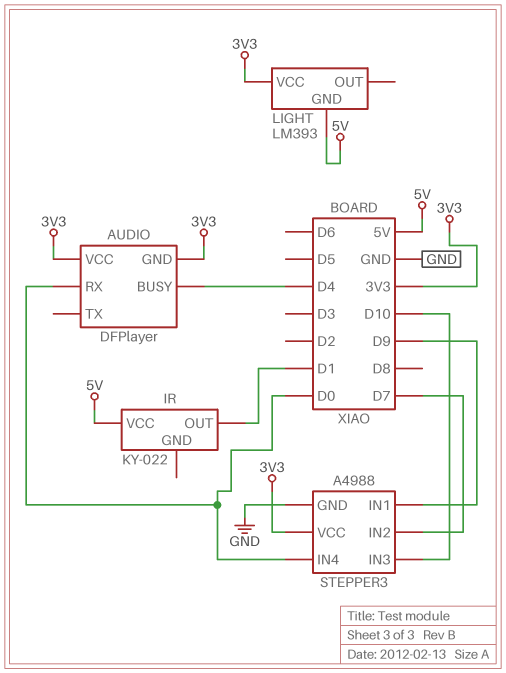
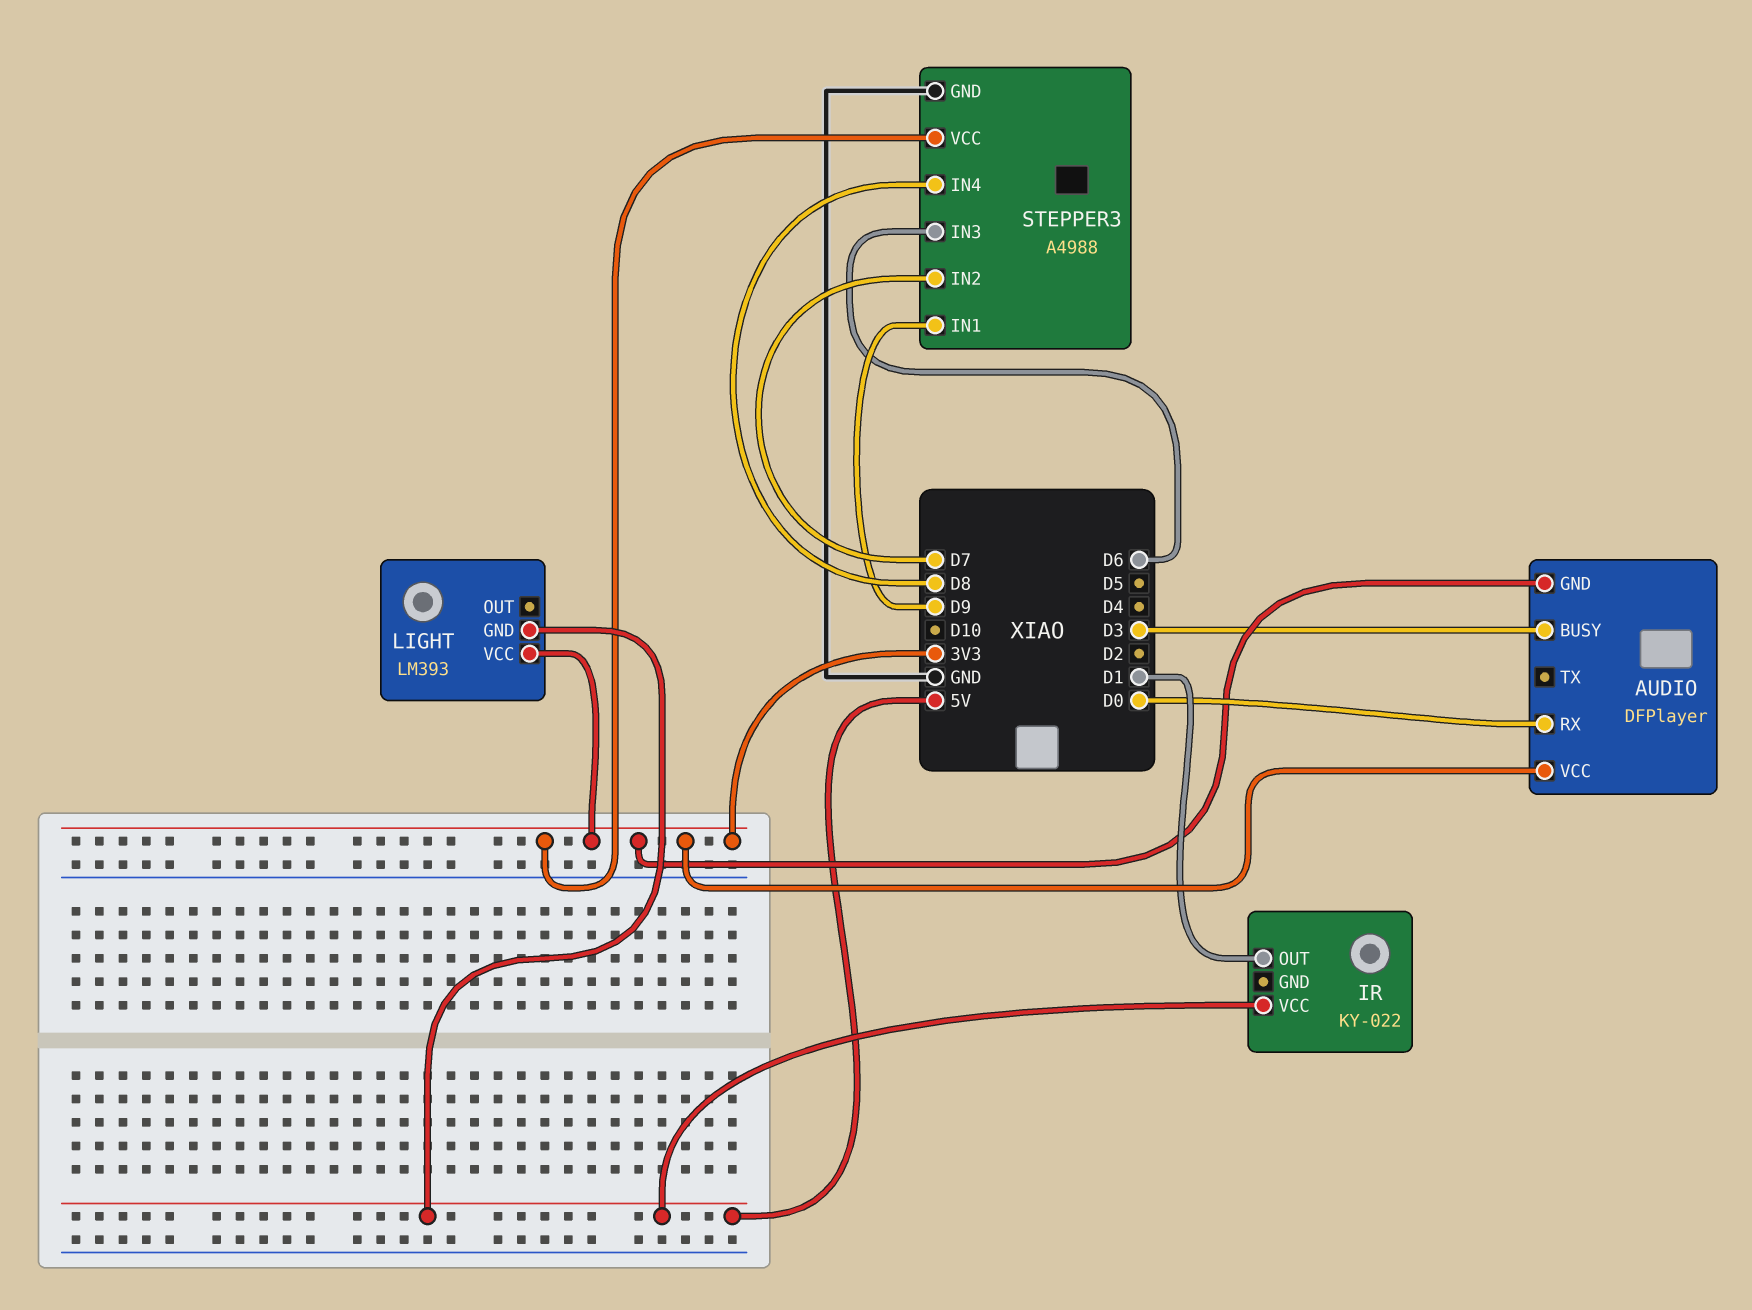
AUDIO pin BUSY: D4 -> D3
STEPPER3 pin IN3: D10 -> D6
STEPPER3 pin IN4: D0 -> D8

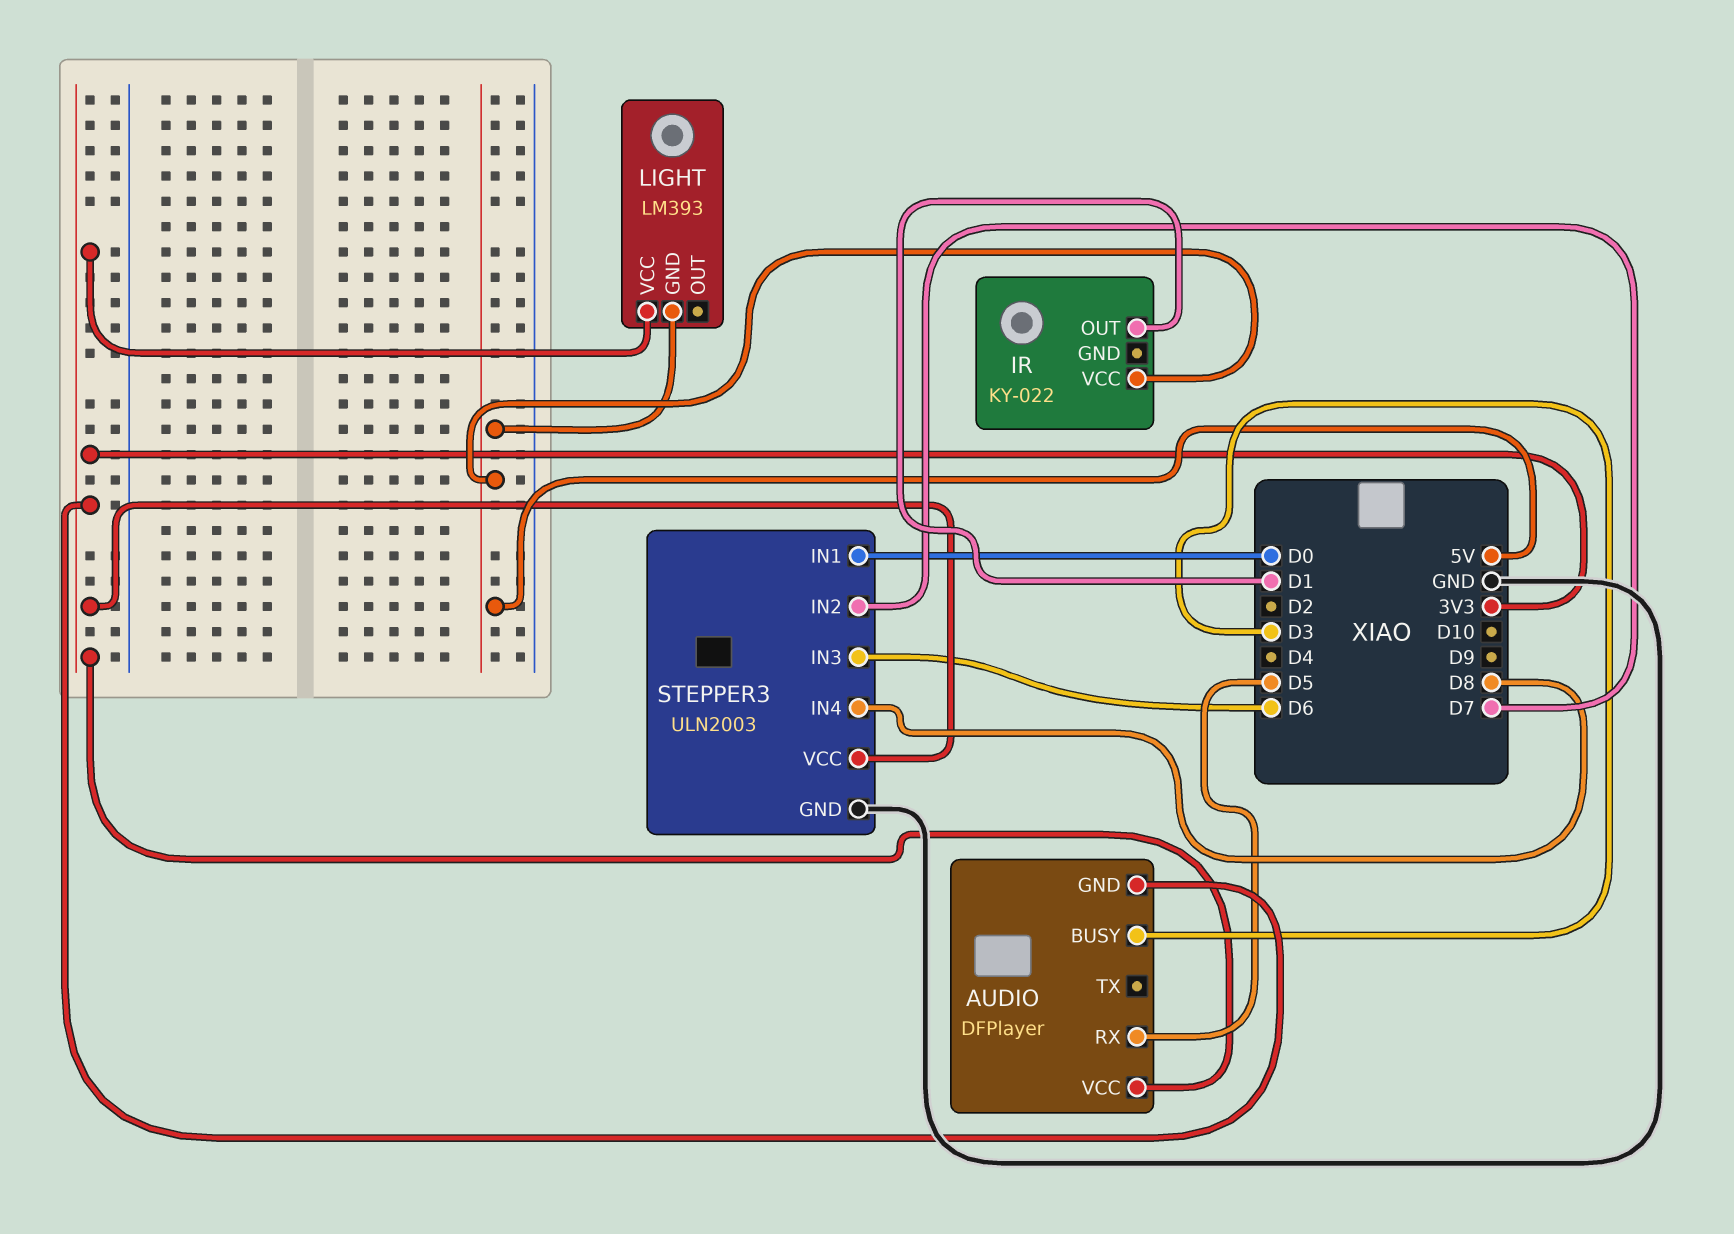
AUDIO pin RX: D0 -> D5
STEPPER3: A4988 -> ULN2003
STEPPER3 pin IN1: D9 -> D0

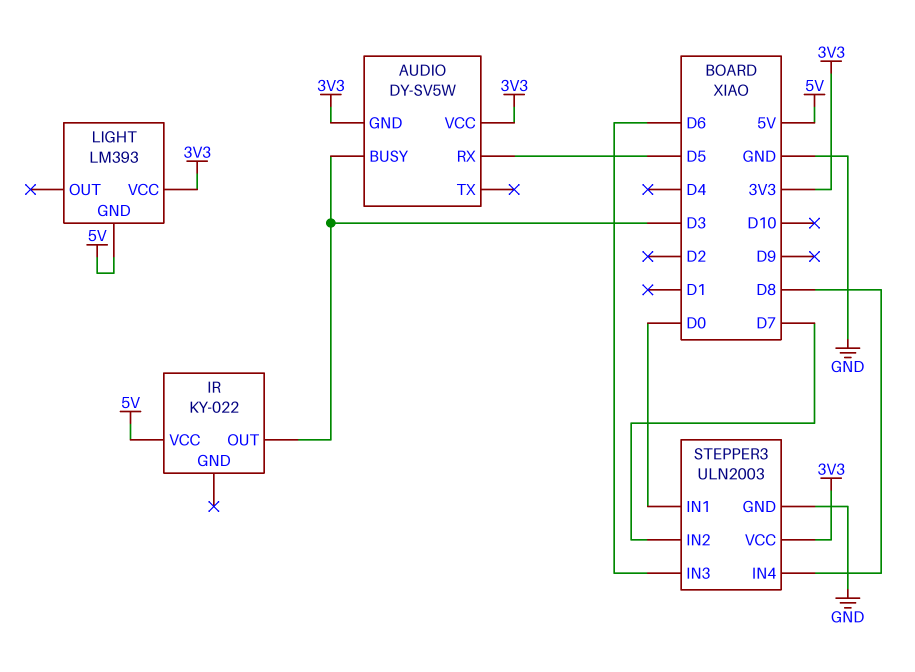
AUDIO: DFPlayer -> DY-SV5W
IR pin OUT: D1 -> D3

